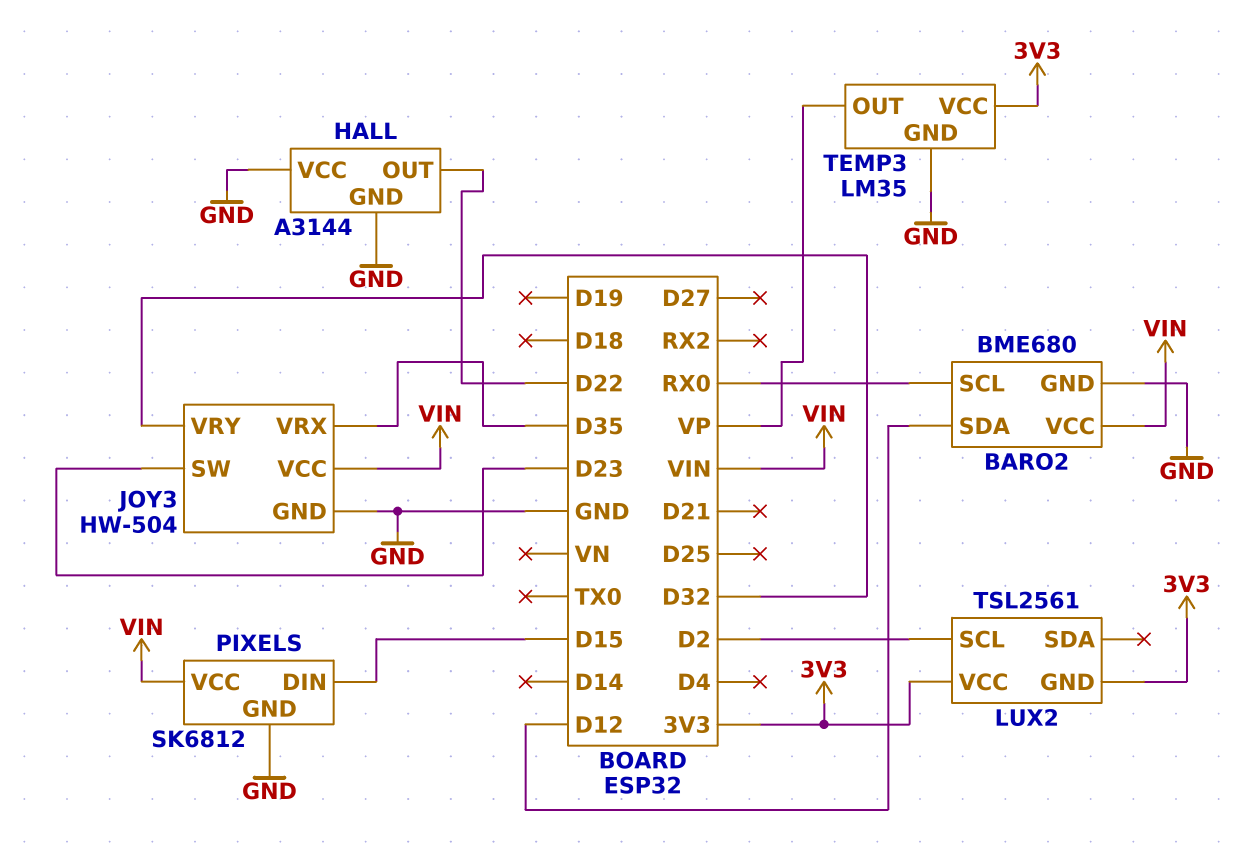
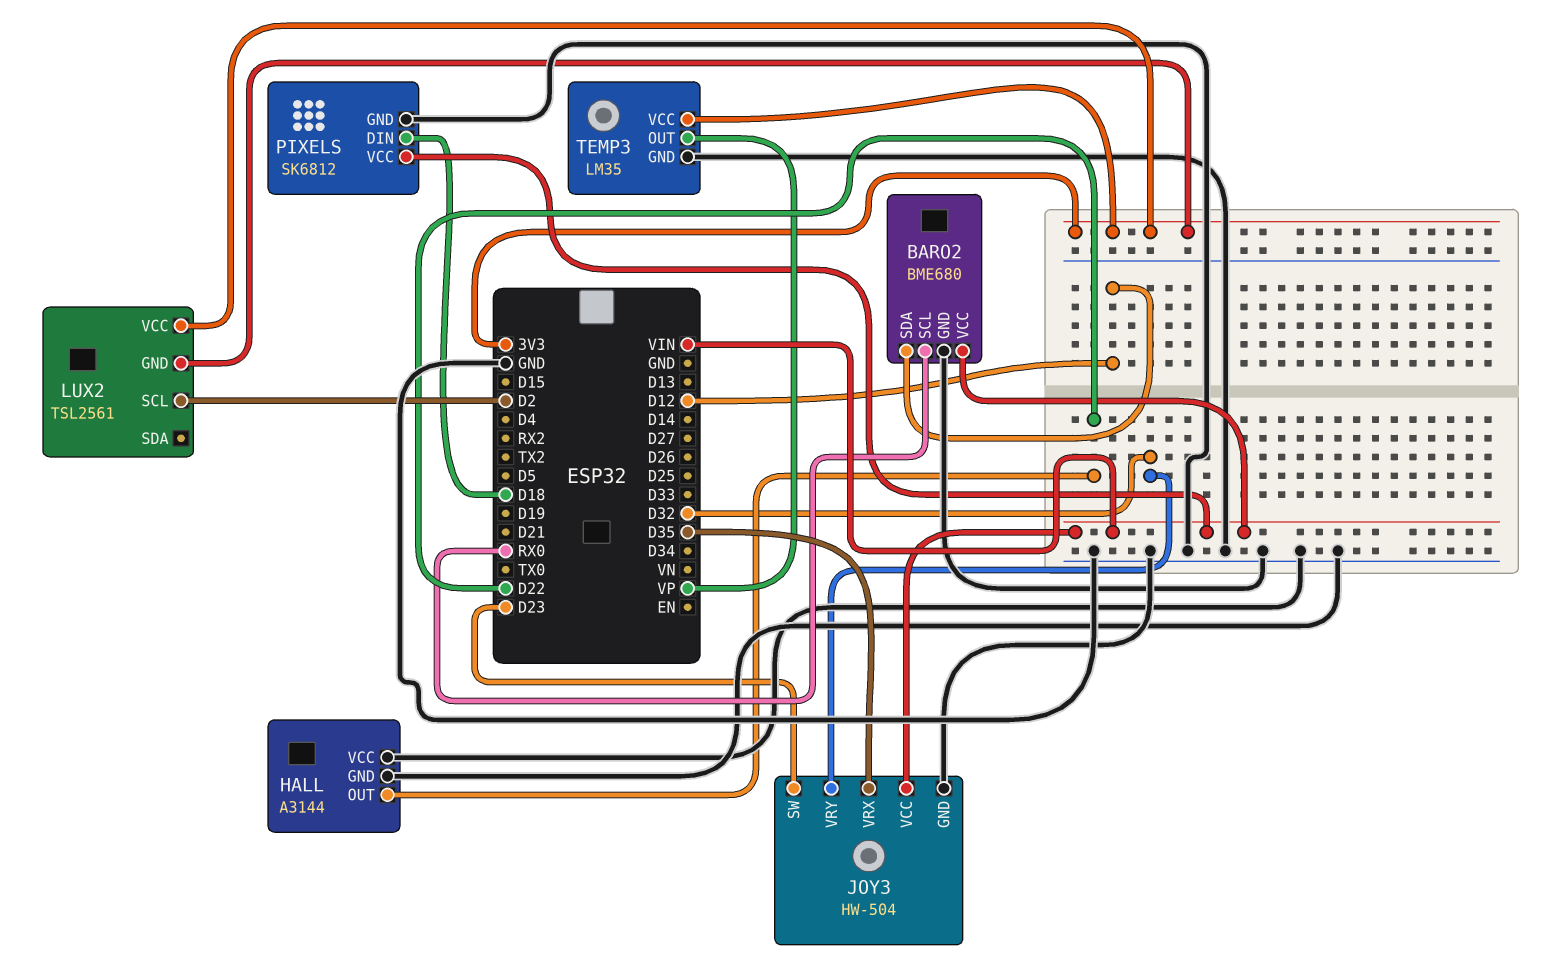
PIXELS pin DIN: D15 -> D18

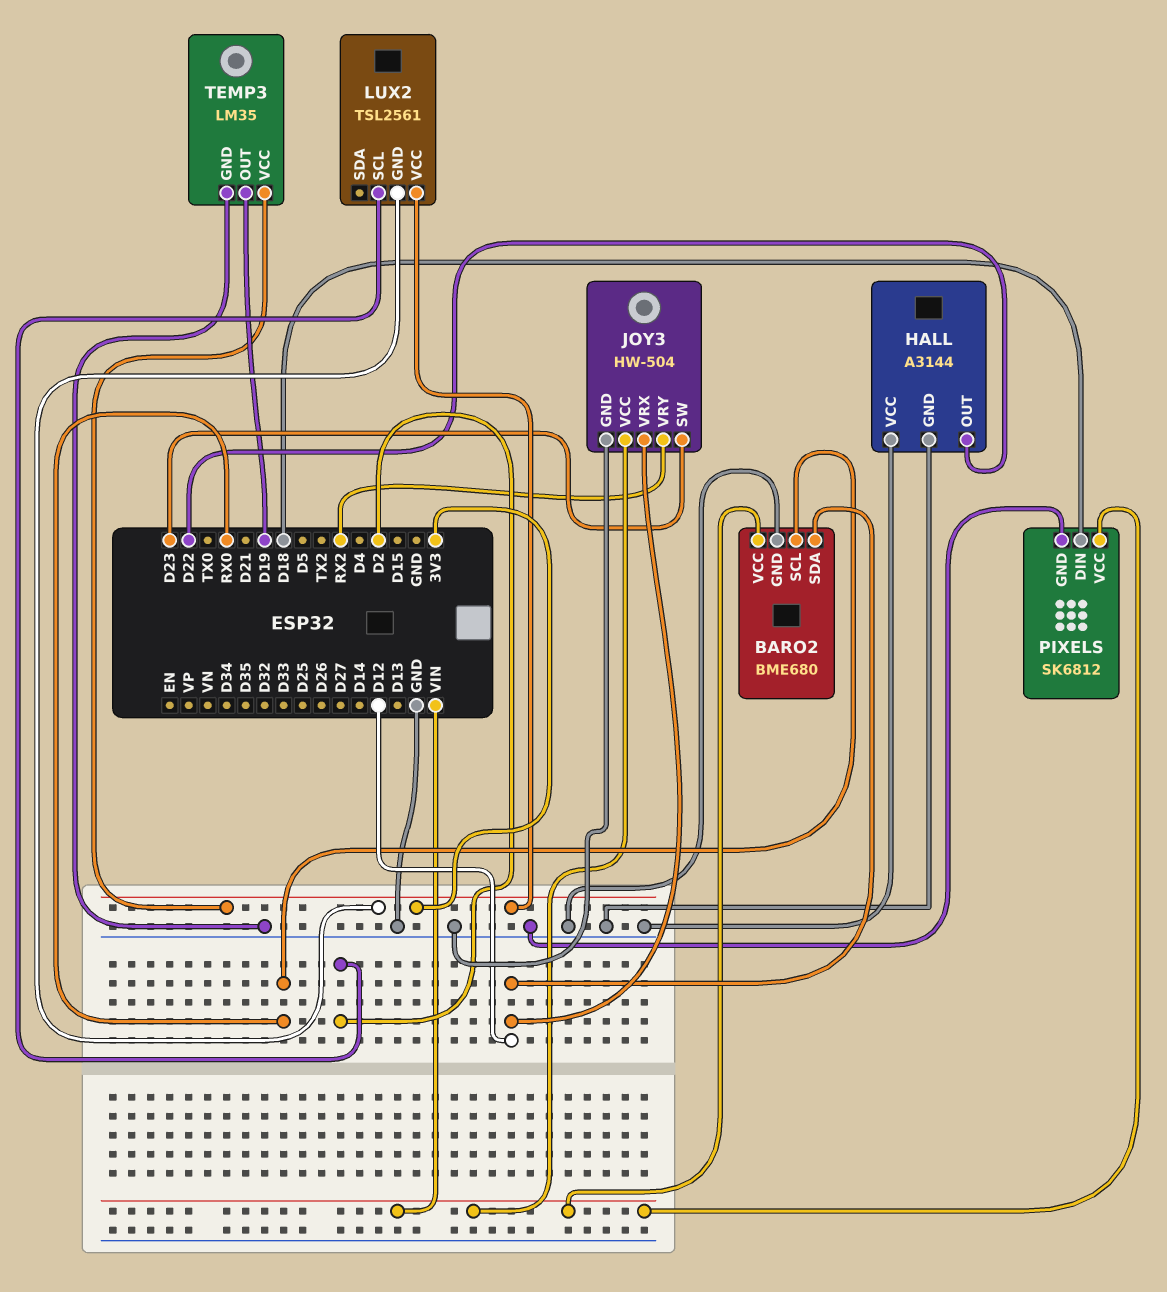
JOY3 pin VRX: D35 -> D12
JOY3 pin VRY: D32 -> RX2
TEMP3 pin OUT: VP -> D19

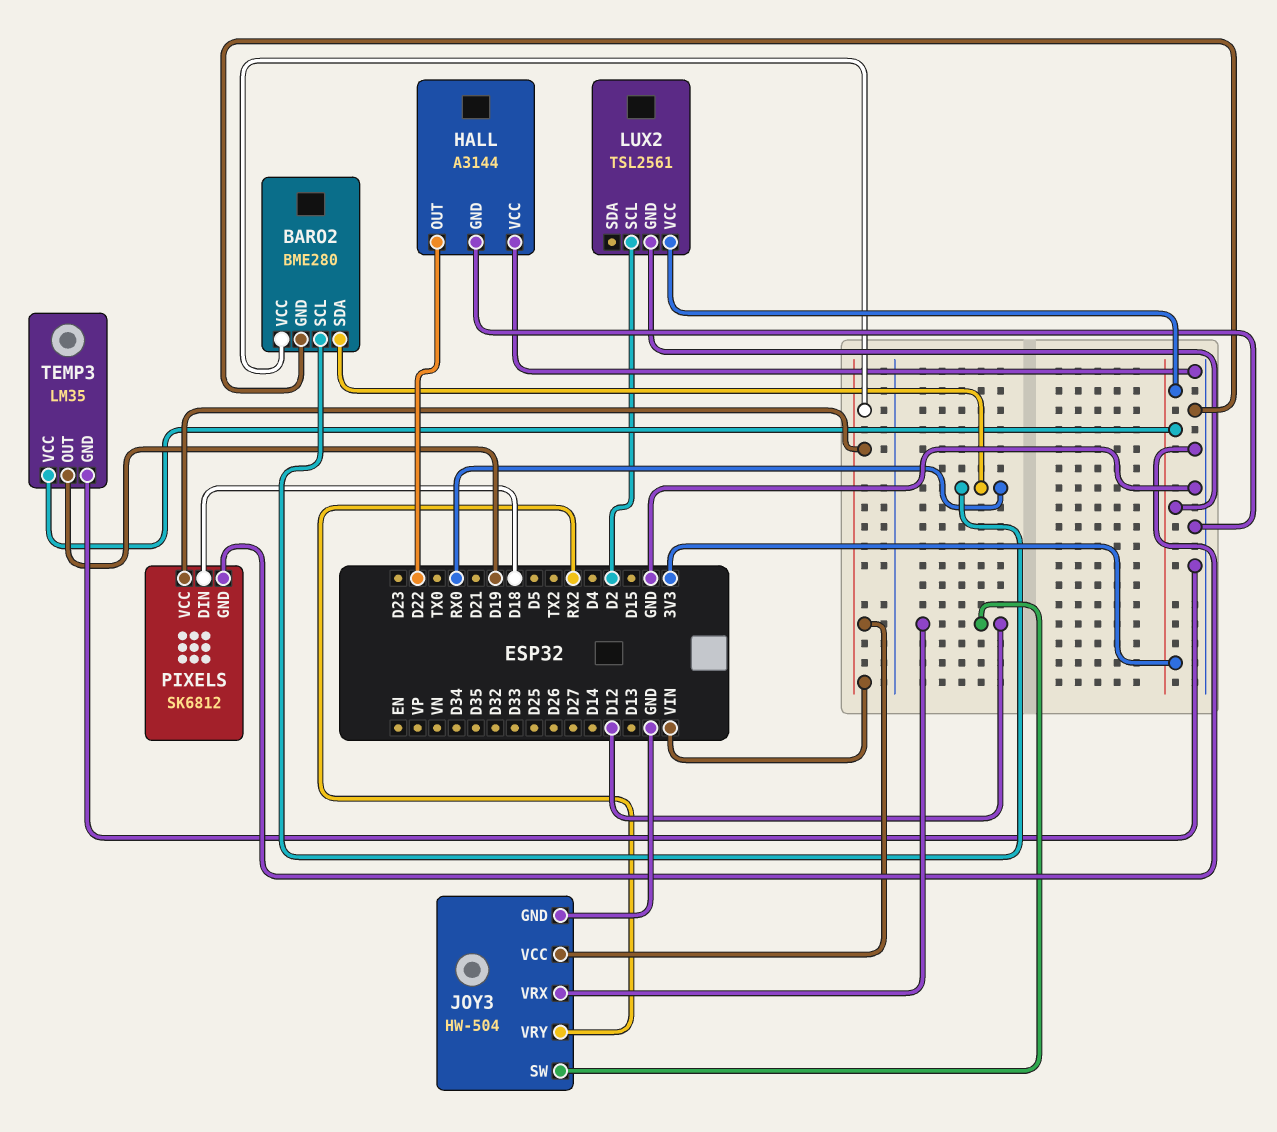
BARO2: BME680 -> BME280
BARO2 pin SDA: D12 -> RX0
JOY3 pin SW: D23 -> D12

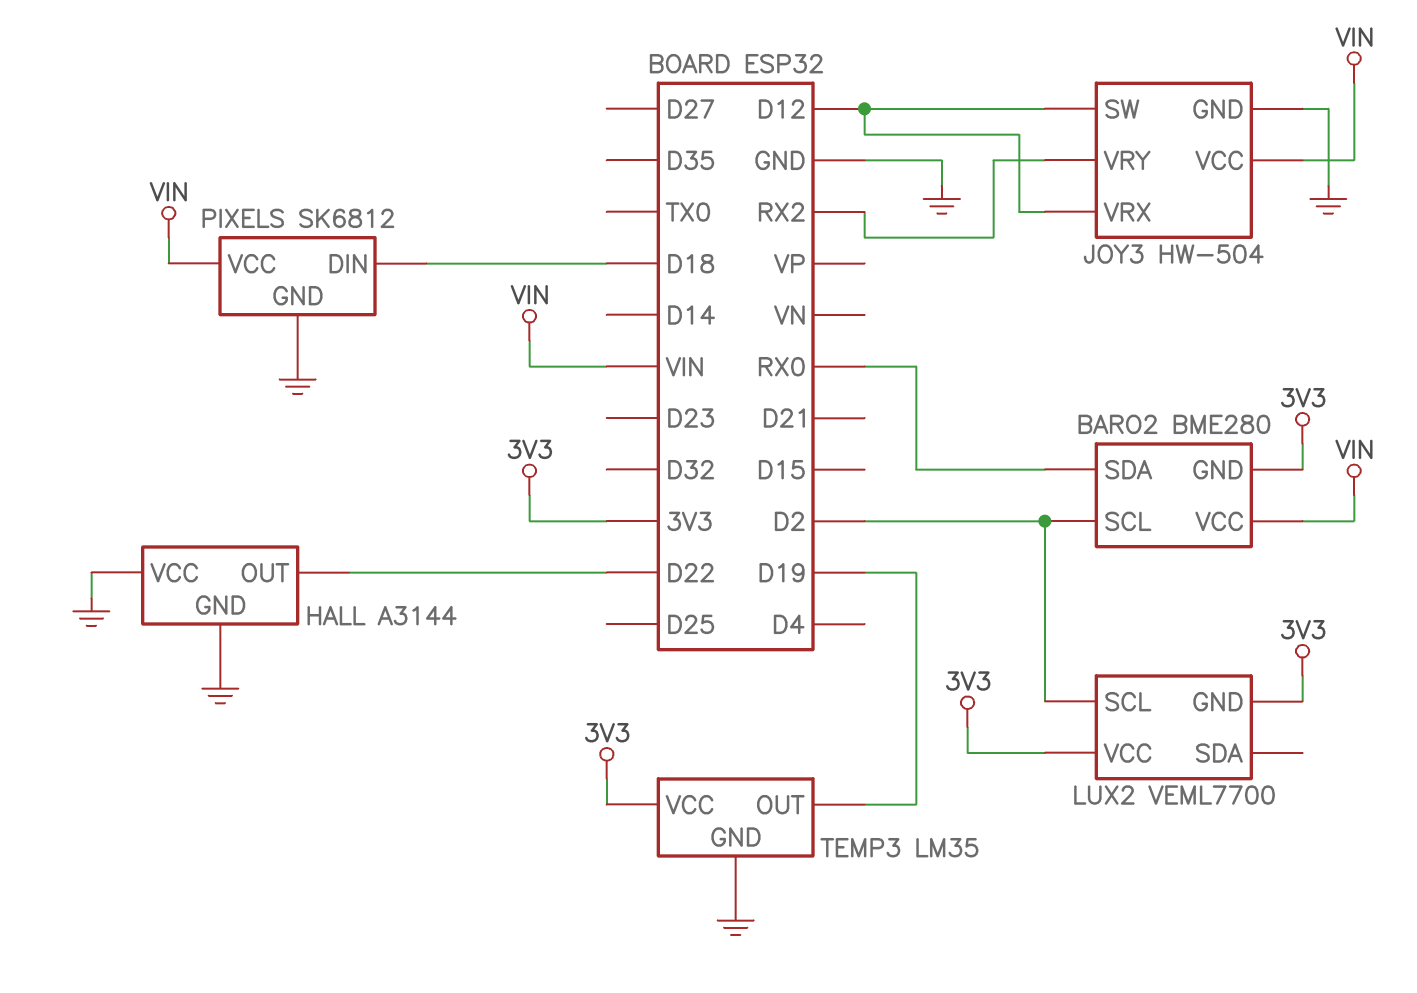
BARO2 pin GND: GND -> 3V3
BARO2 pin SCL: RX0 -> D2
LUX2: TSL2561 -> VEML7700

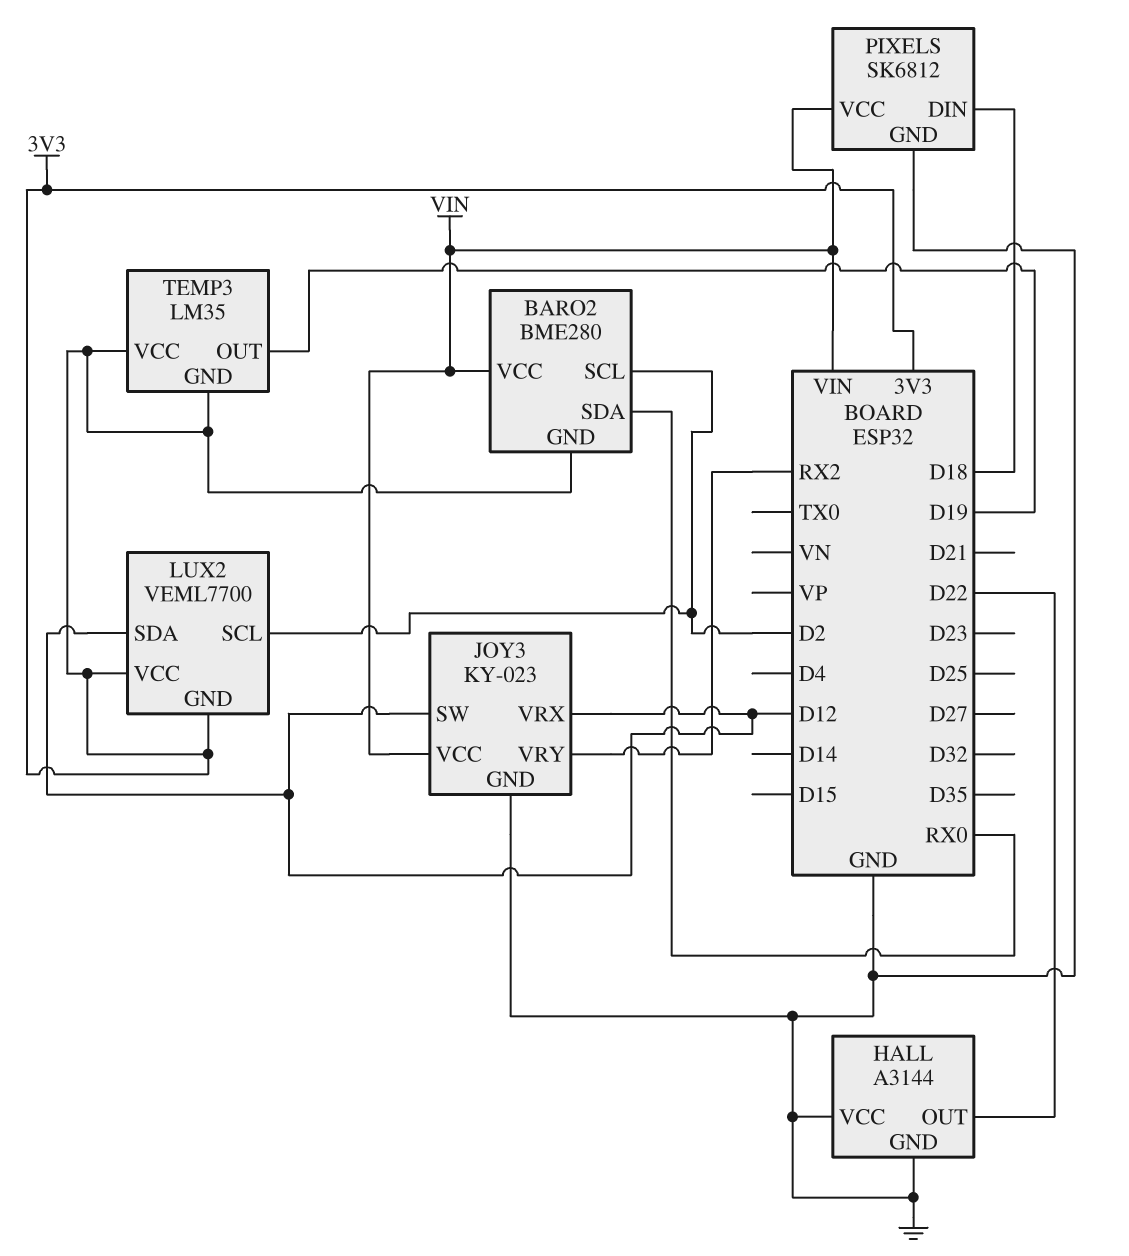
JOY3: HW-504 -> KY-023
LUX2 pin SDA: none -> D12
TEMP3 pin GND: GND -> 3V3

